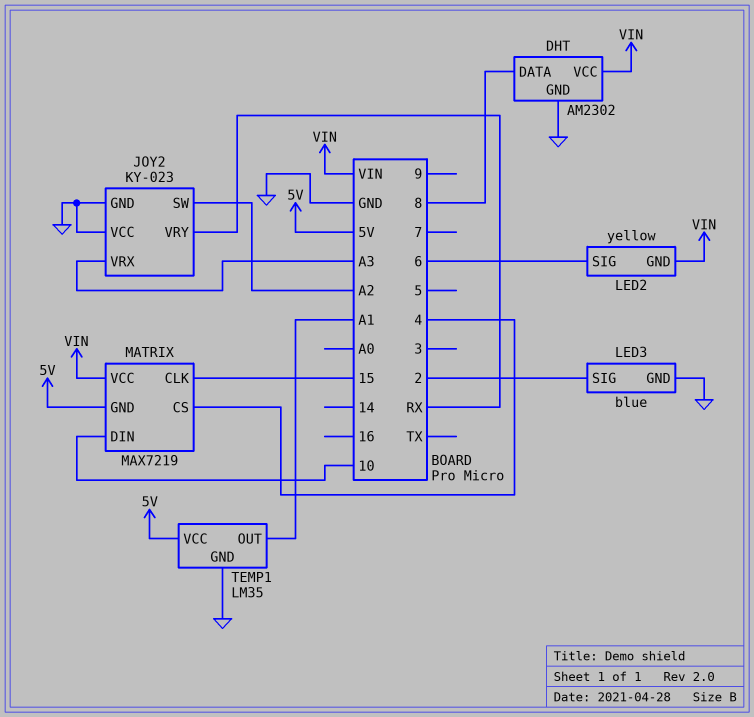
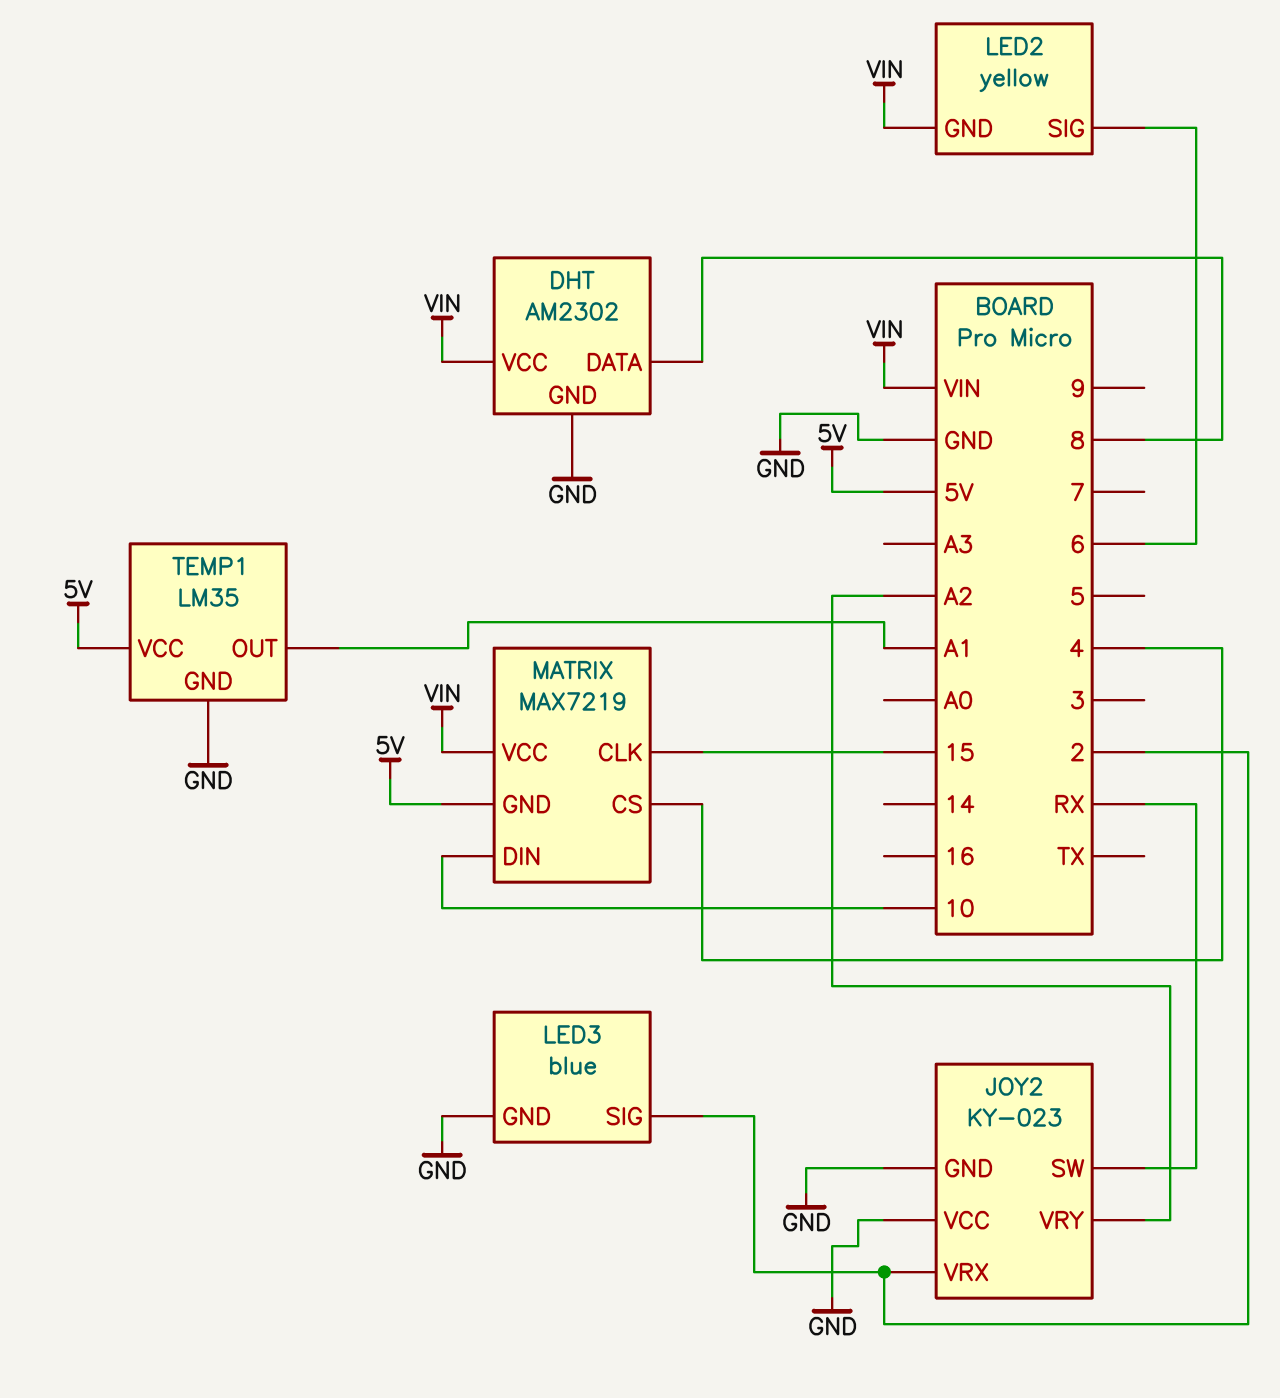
JOY2 pin SW: A2 -> RX
JOY2 pin VRX: A3 -> 2
JOY2 pin VRY: RX -> A2

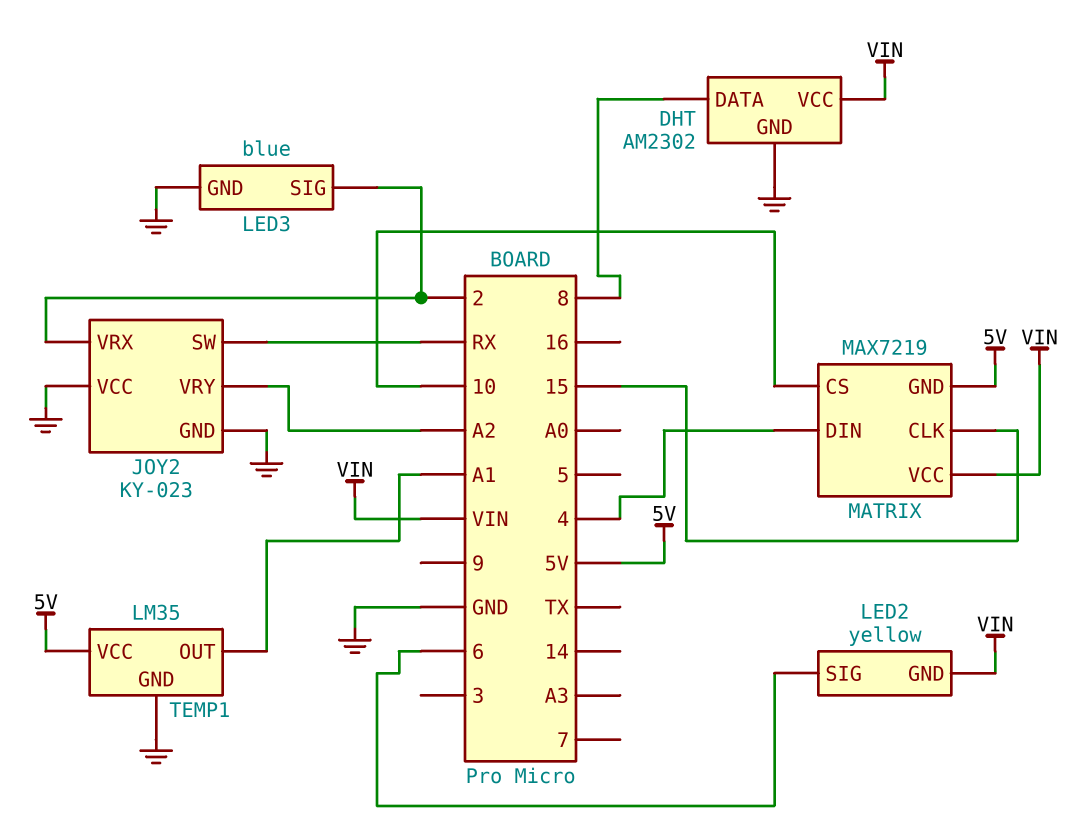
MATRIX pin CS: 4 -> 10
MATRIX pin DIN: 10 -> 4

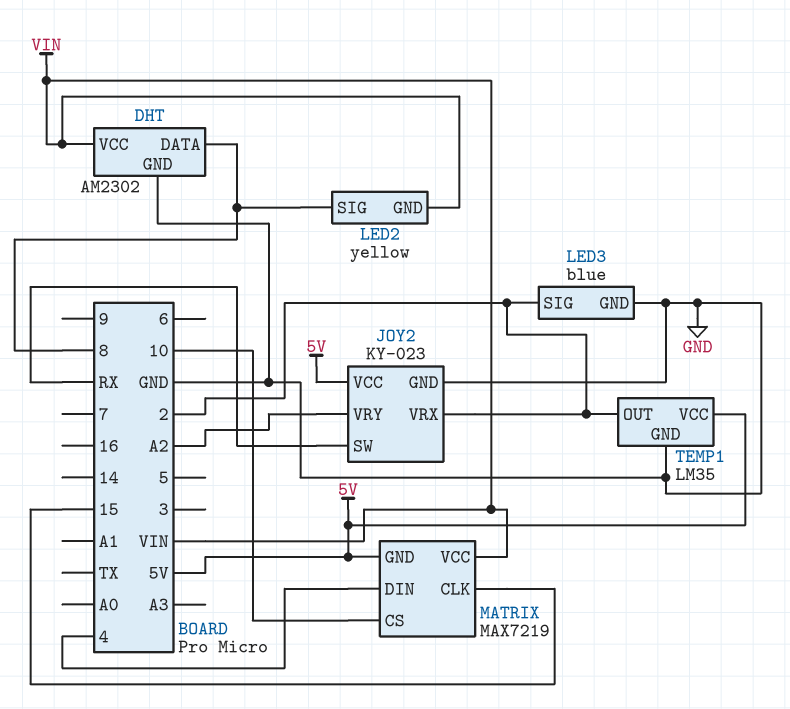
JOY2 pin VCC: GND -> 5V
LED2 pin SIG: 6 -> 8
TEMP1 pin OUT: A1 -> 2

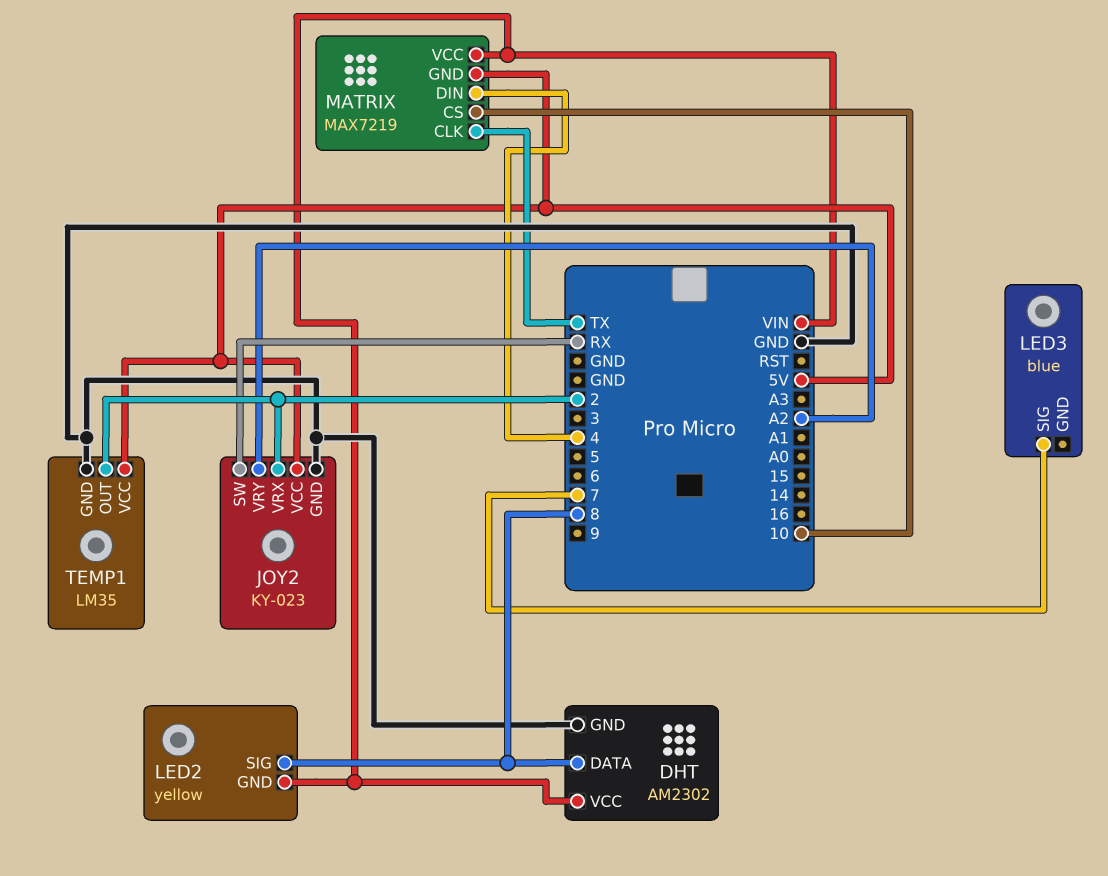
LED3 pin GND: GND -> none
LED3 pin SIG: 2 -> 7
MATRIX pin CLK: 15 -> TX

